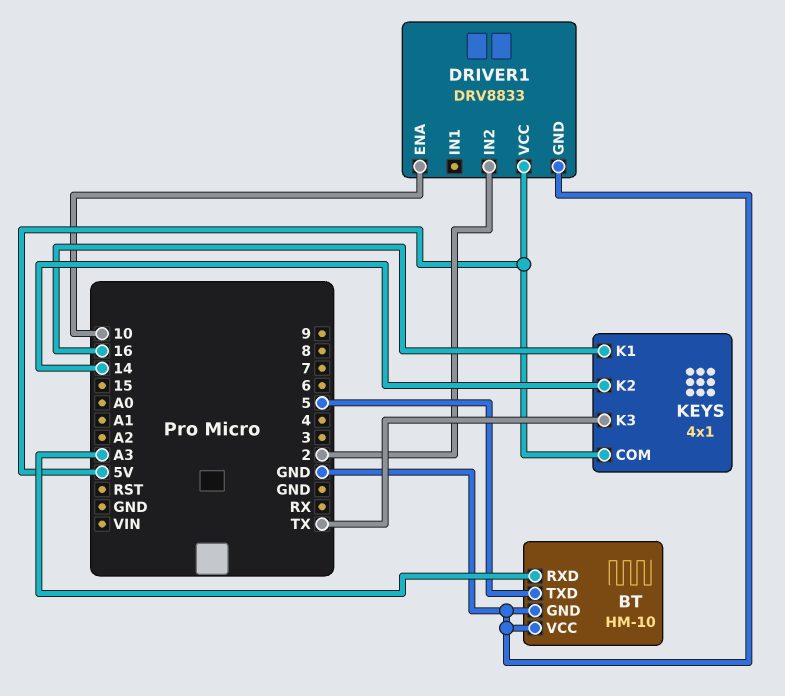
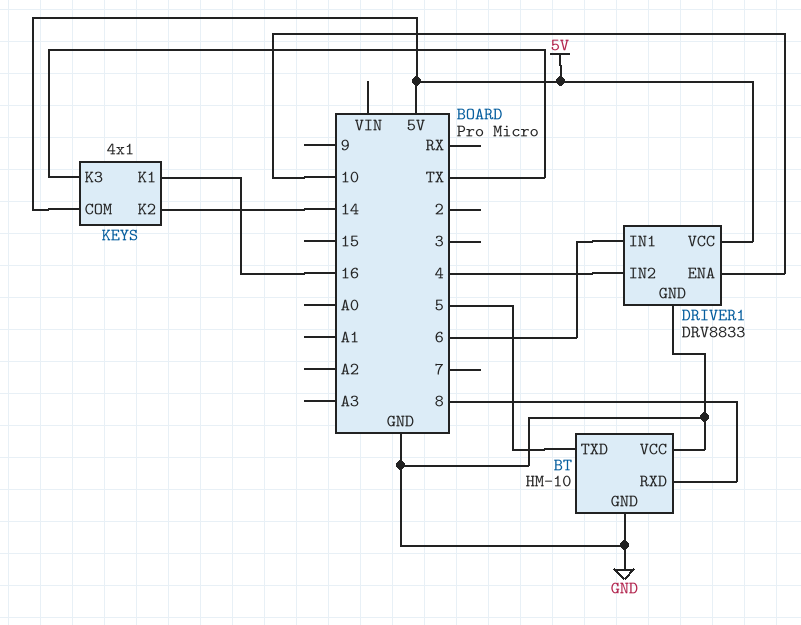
BT pin RXD: A3 -> 8
DRIVER1 pin IN1: none -> 6
DRIVER1 pin IN2: 2 -> 4

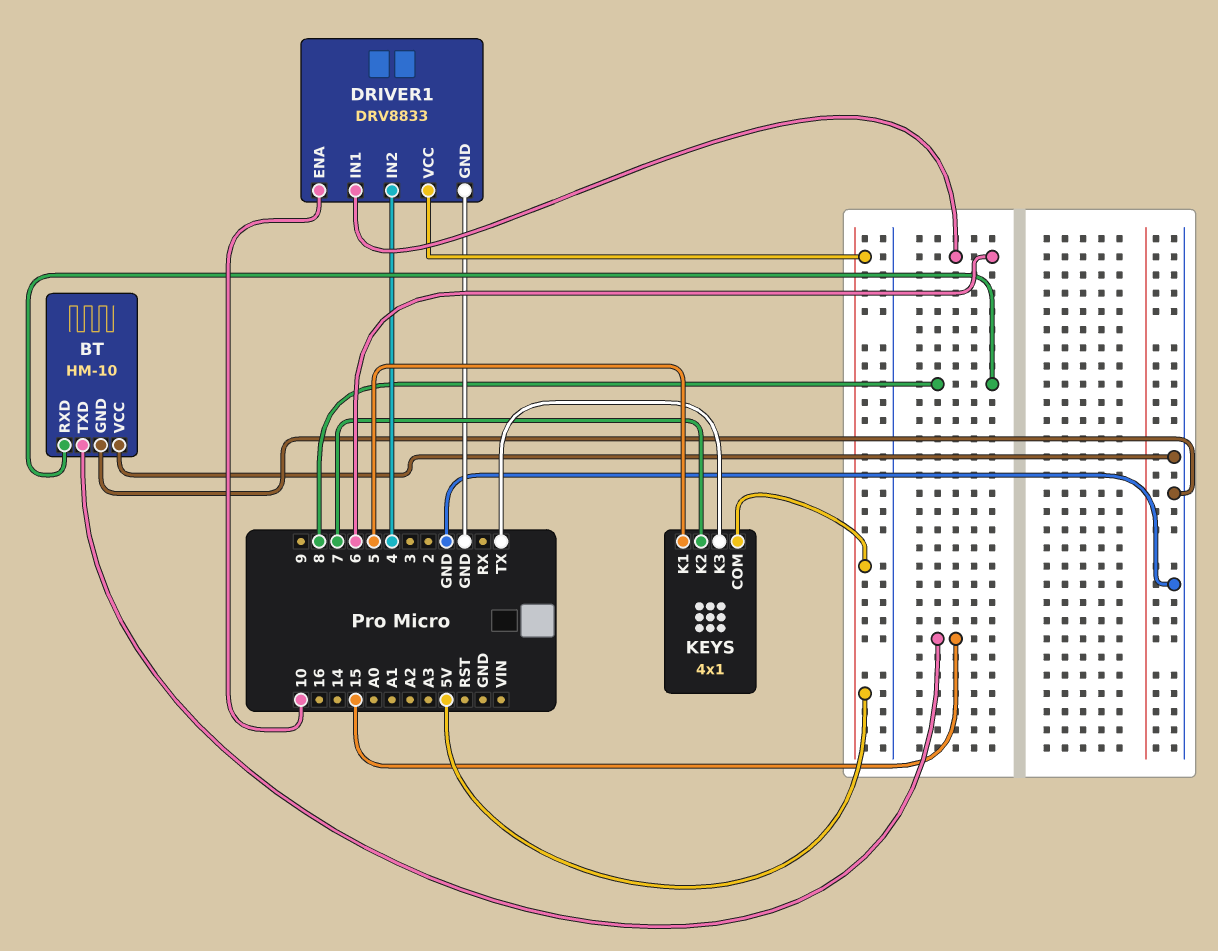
BT pin TXD: 5 -> 15
KEYS pin K1: 16 -> 5
KEYS pin K2: 14 -> 7

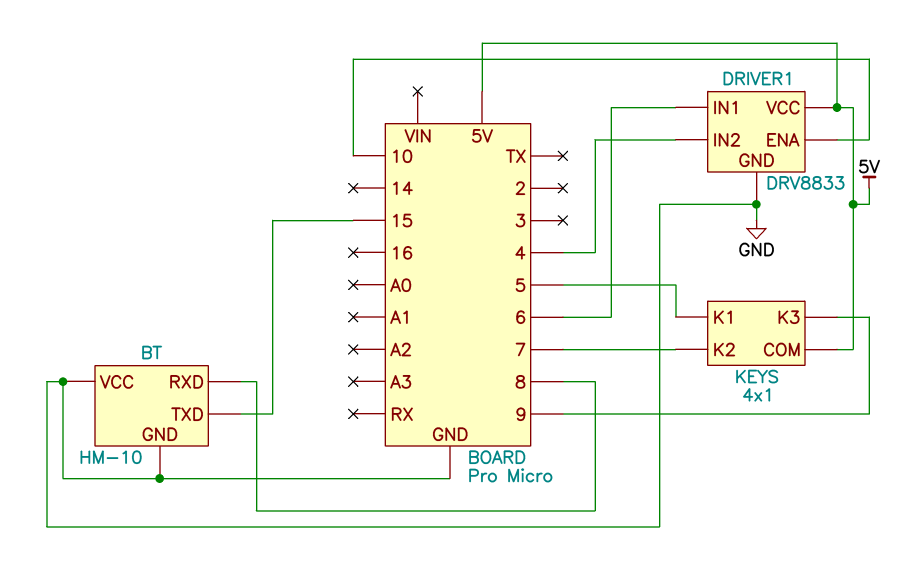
KEYS pin K3: TX -> 9

